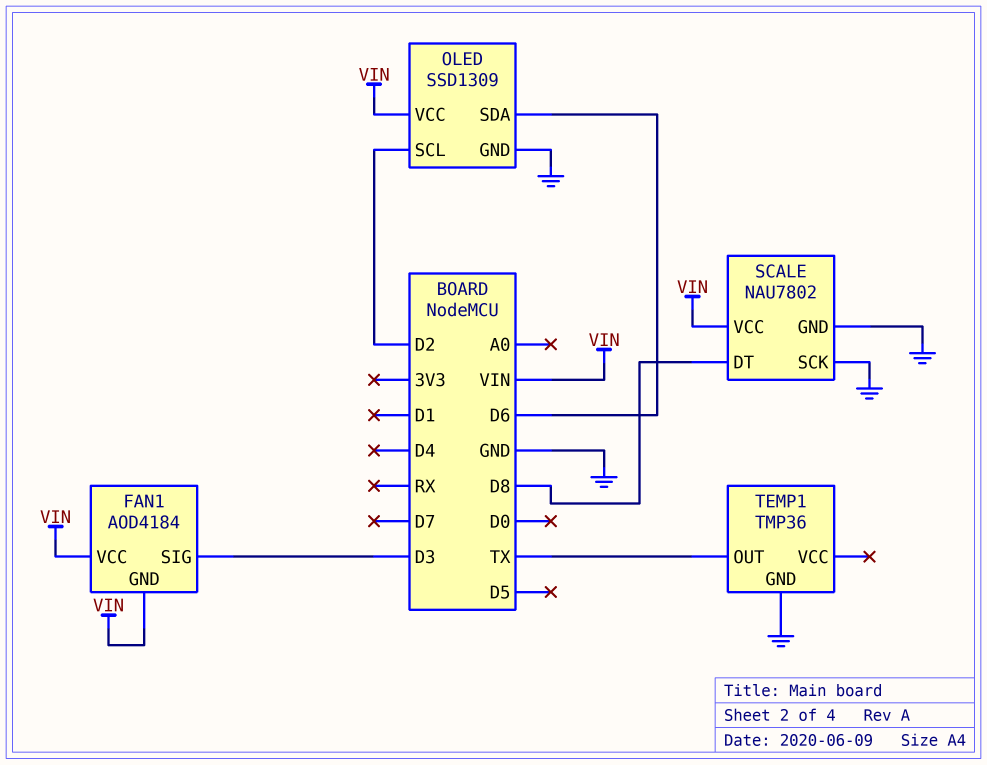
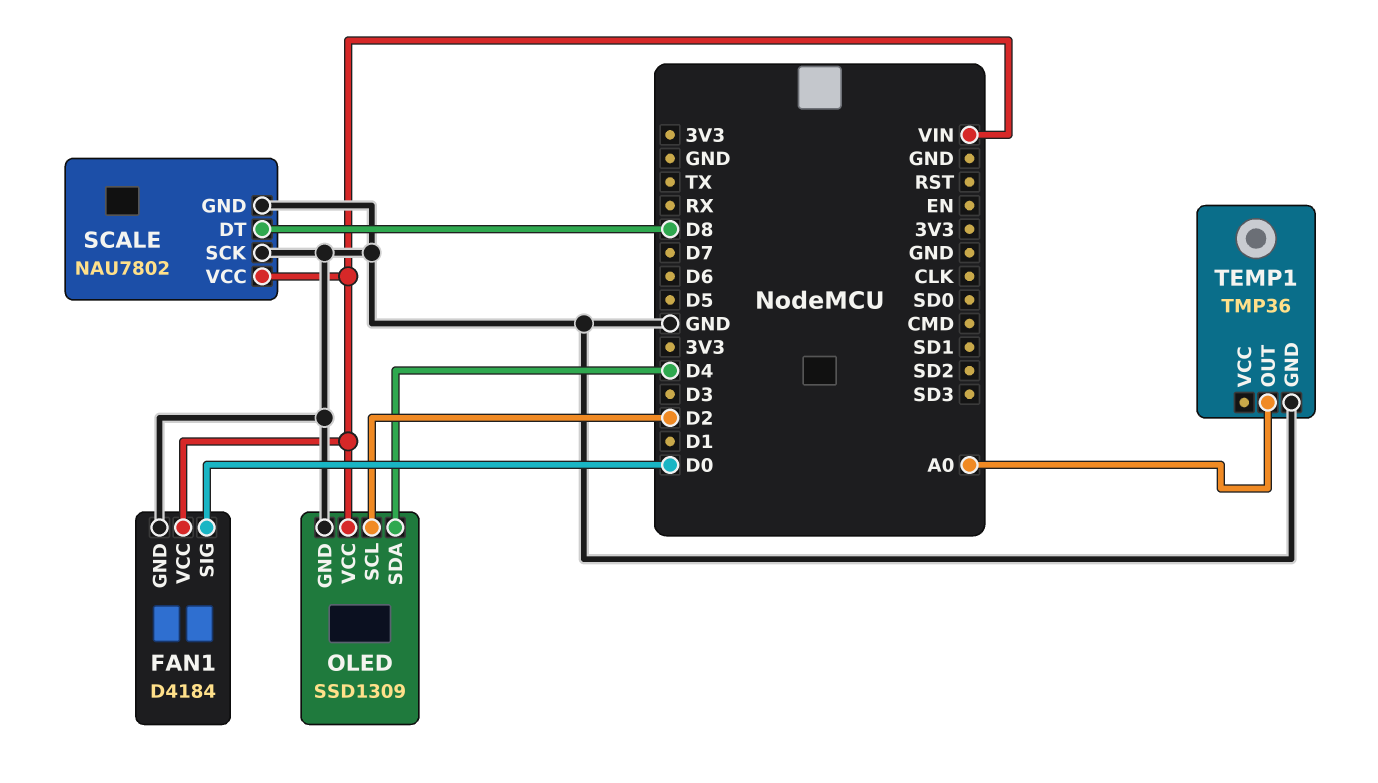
FAN1: AOD4184 -> D4184
FAN1 pin GND: VIN -> GND
FAN1 pin SIG: D3 -> D0
OLED pin SDA: D6 -> D4
TEMP1 pin OUT: TX -> A0

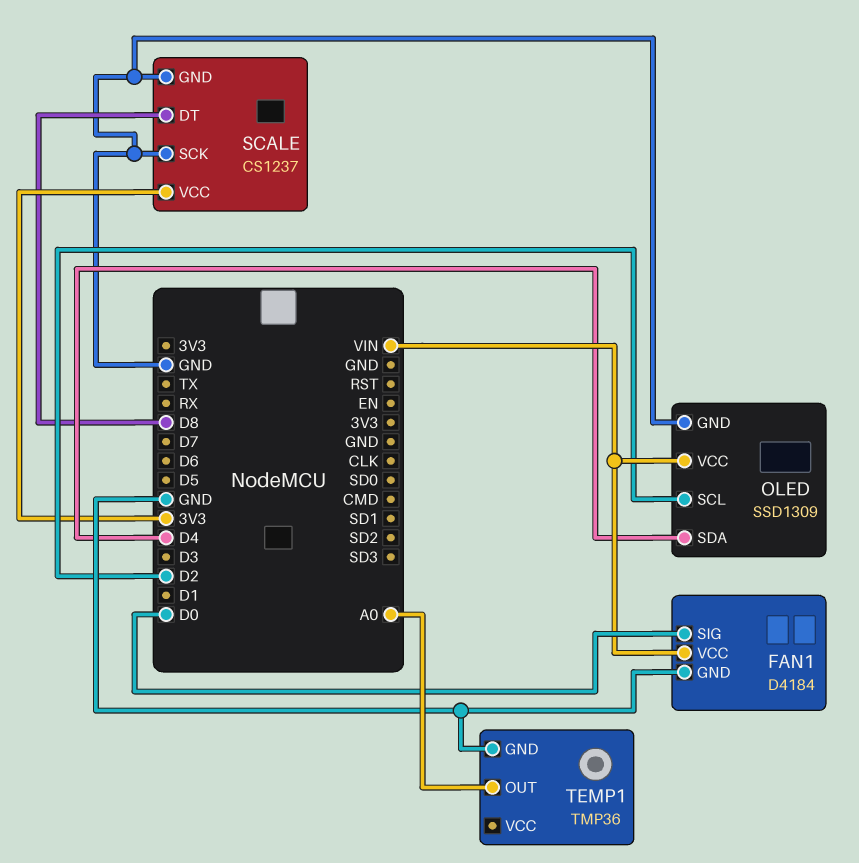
SCALE: NAU7802 -> CS1237
SCALE pin VCC: VIN -> 3V3

